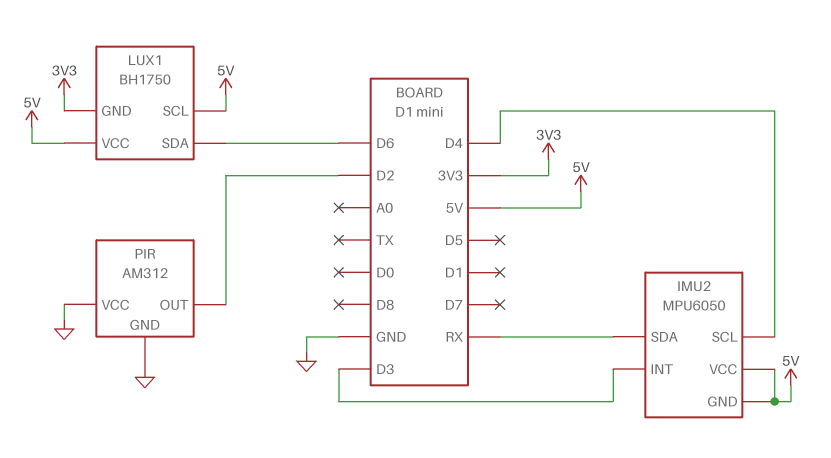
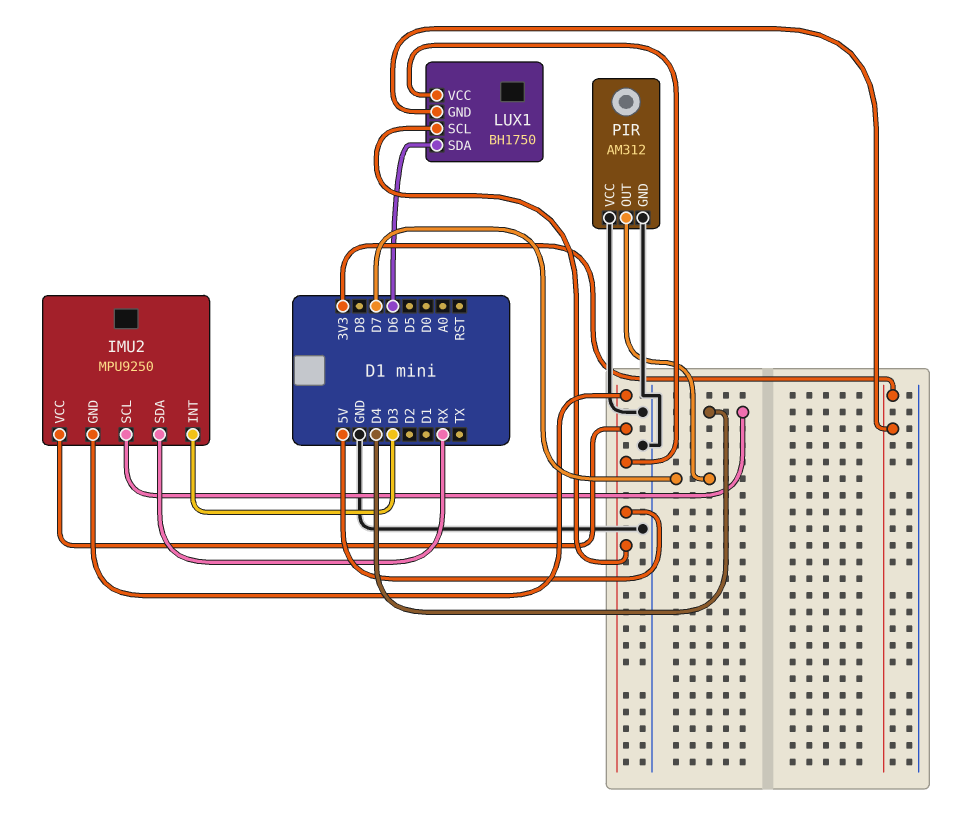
IMU2: MPU6050 -> MPU9250
PIR pin OUT: D2 -> D7

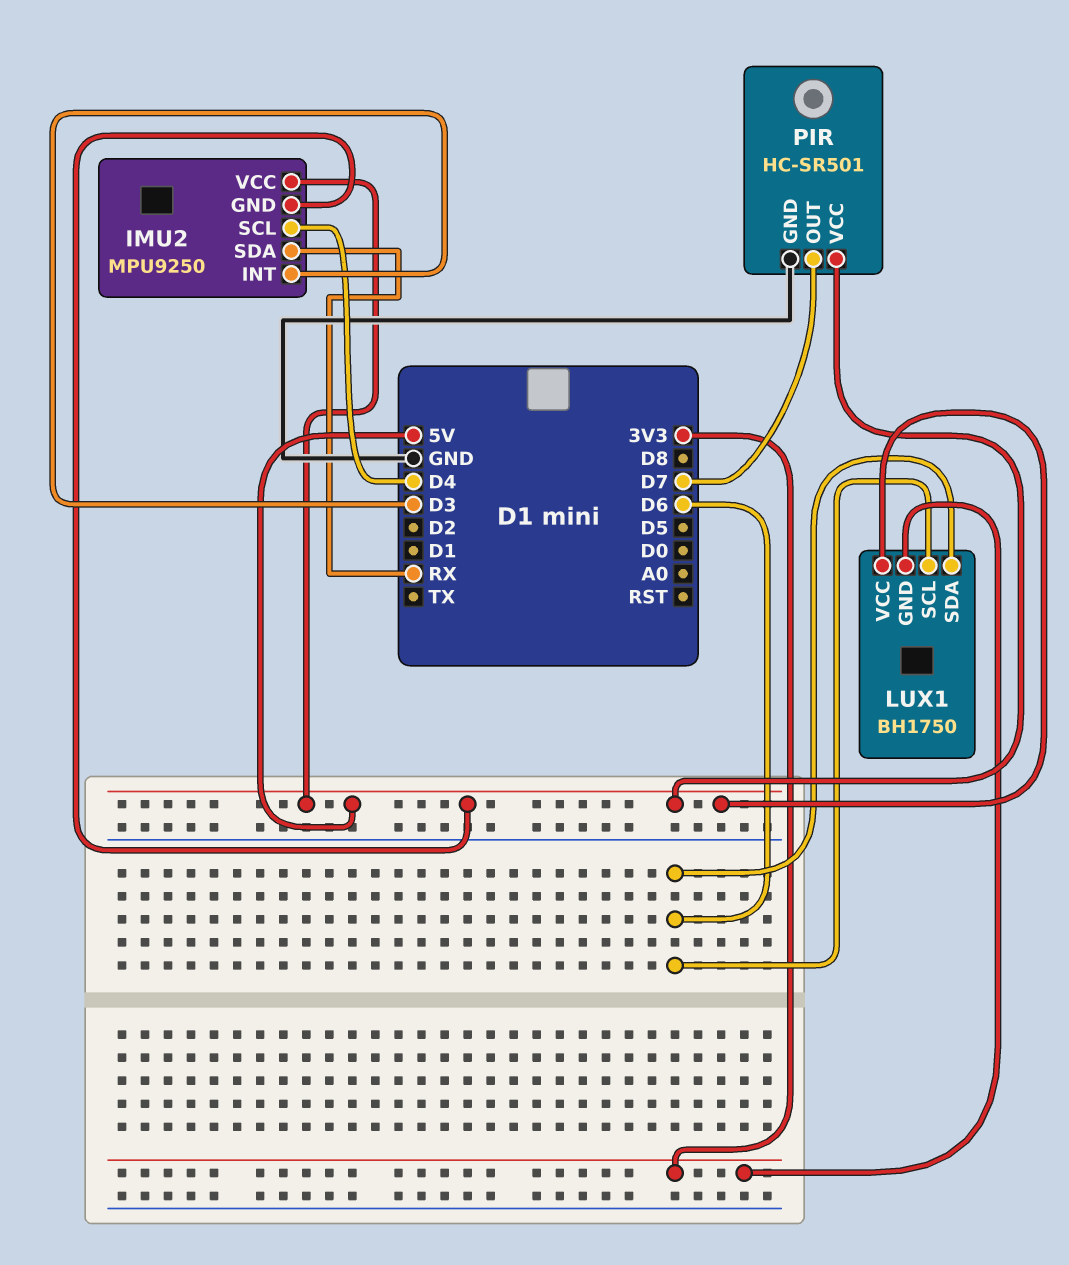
LUX1 pin SCL: 5V -> D6
PIR: AM312 -> HC-SR501
PIR pin VCC: GND -> 5V

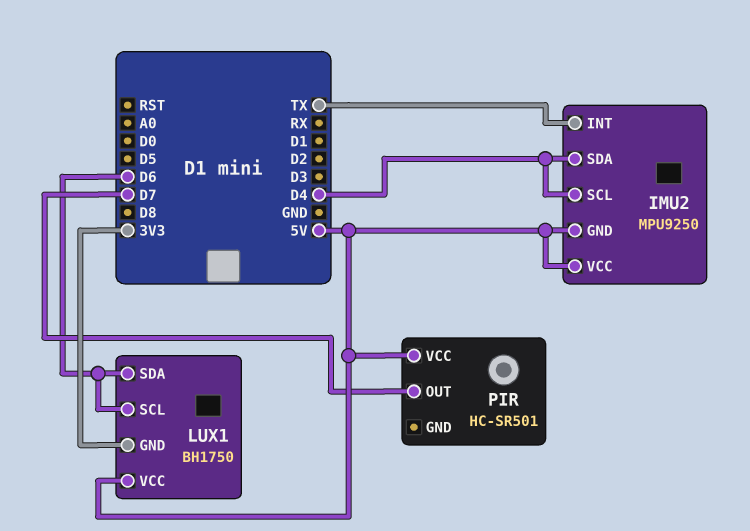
IMU2 pin INT: D3 -> TX
IMU2 pin SDA: RX -> D4
PIR pin GND: GND -> none

